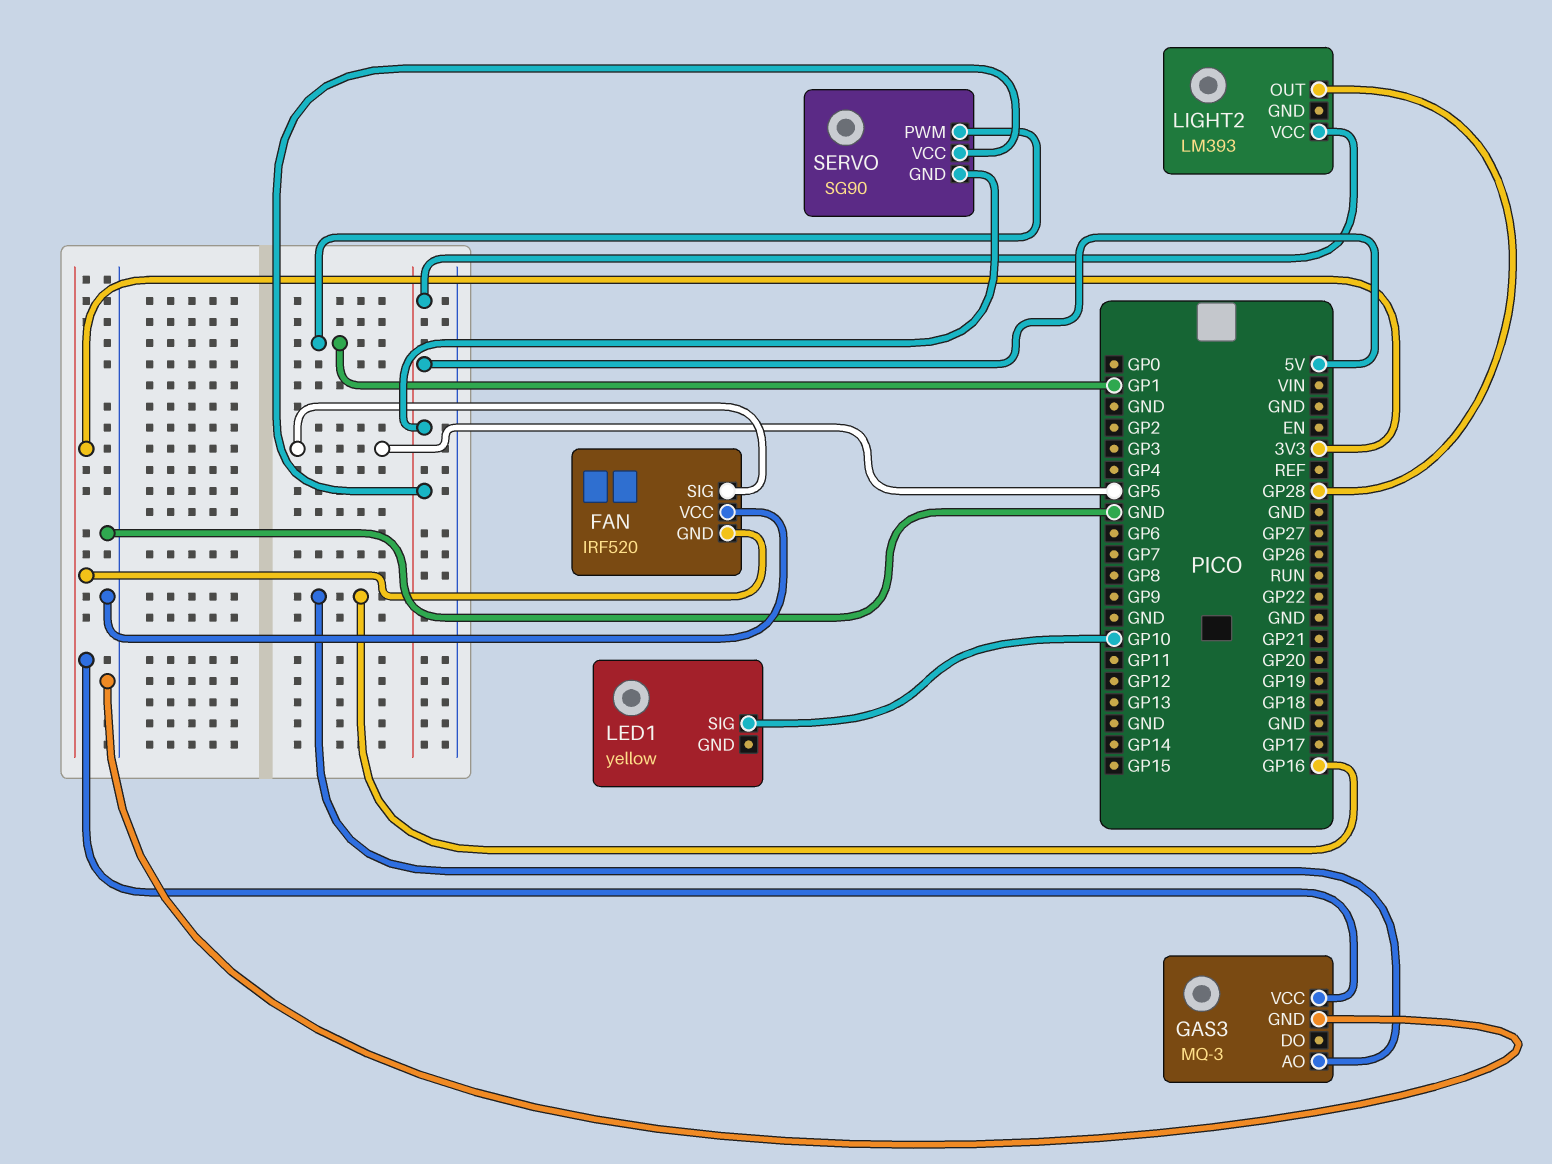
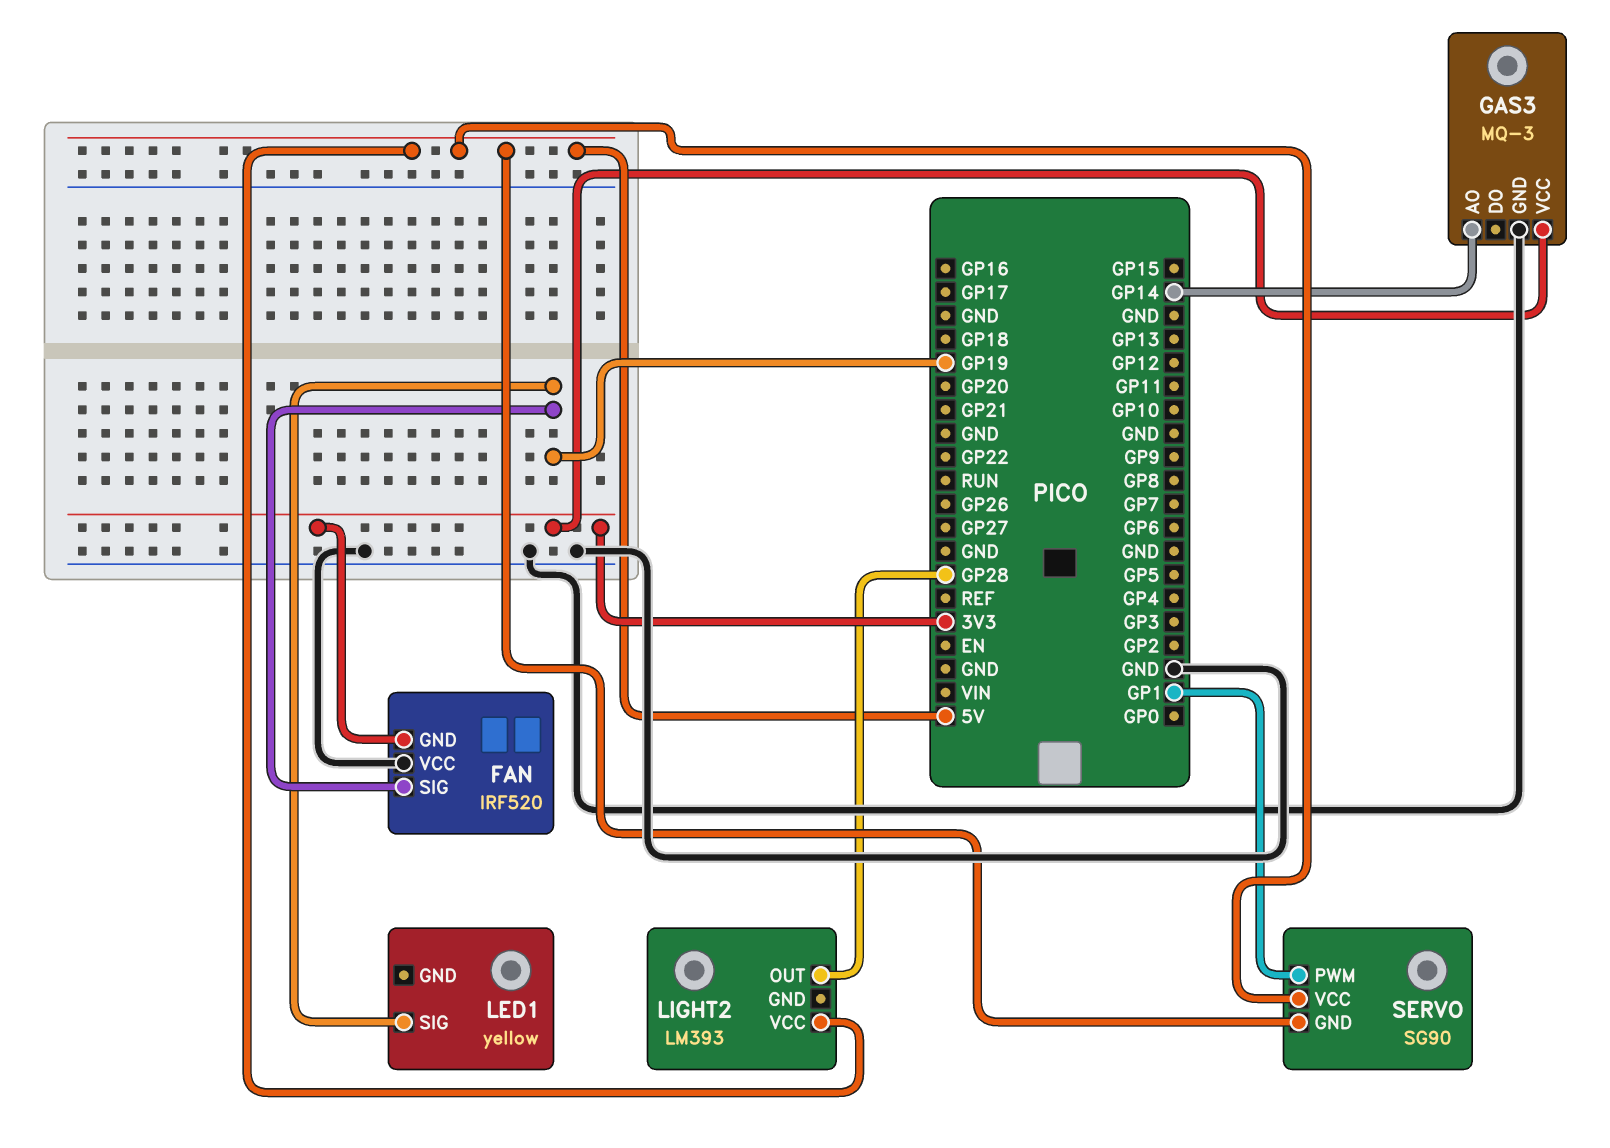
FAN pin SIG: GP5 -> GP19
GAS3 pin AO: GP16 -> GP14
LED1 pin SIG: GP10 -> GP19

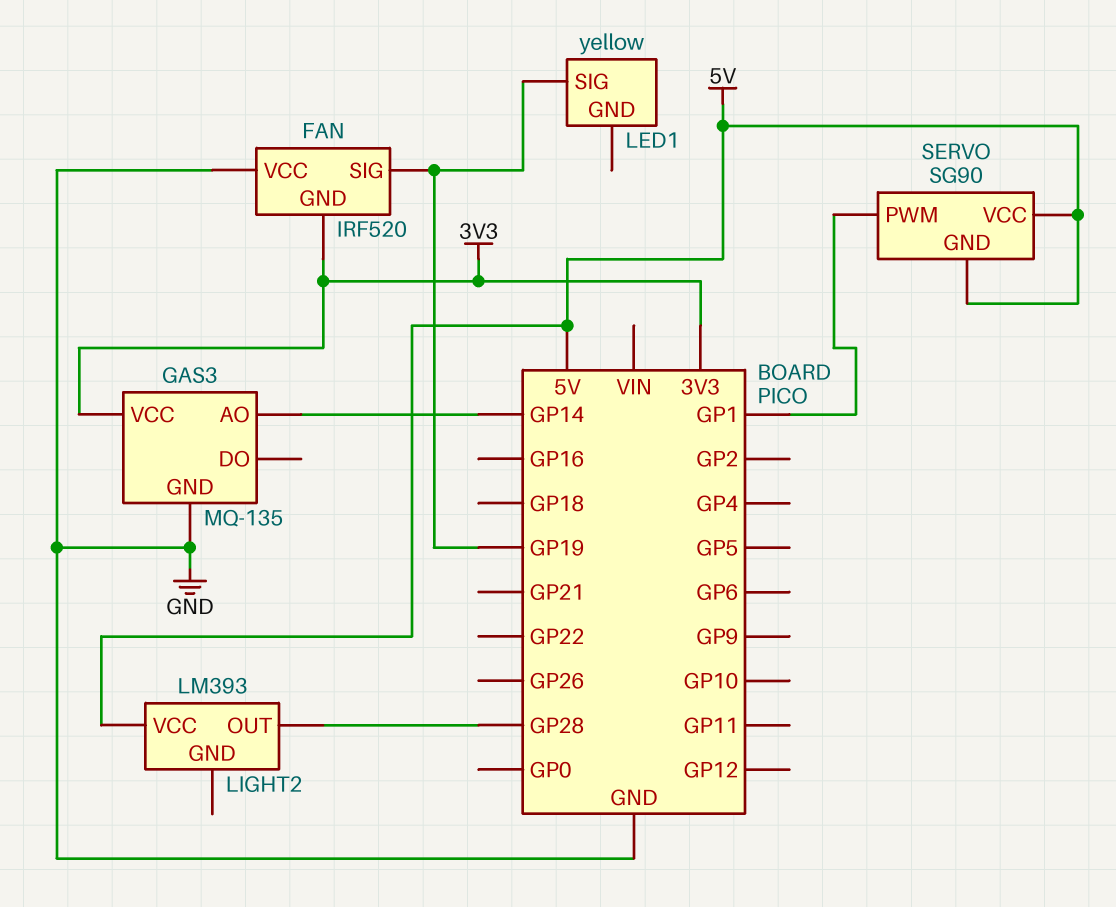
GAS3: MQ-3 -> MQ-135

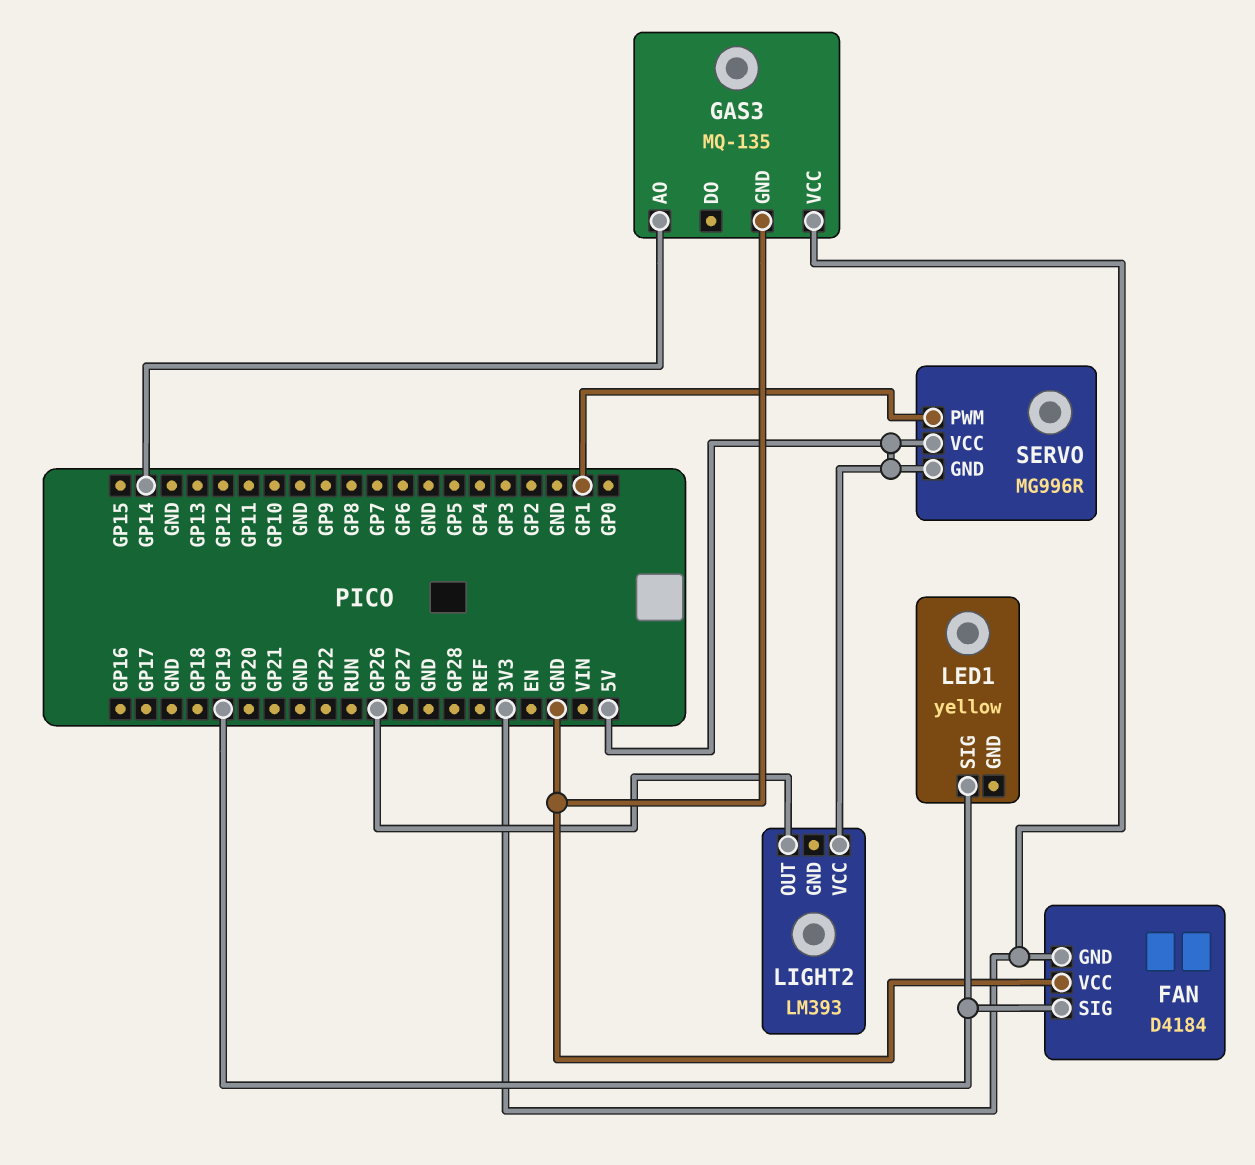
FAN: IRF520 -> D4184
LIGHT2 pin OUT: GP28 -> GP26
SERVO: SG90 -> MG996R

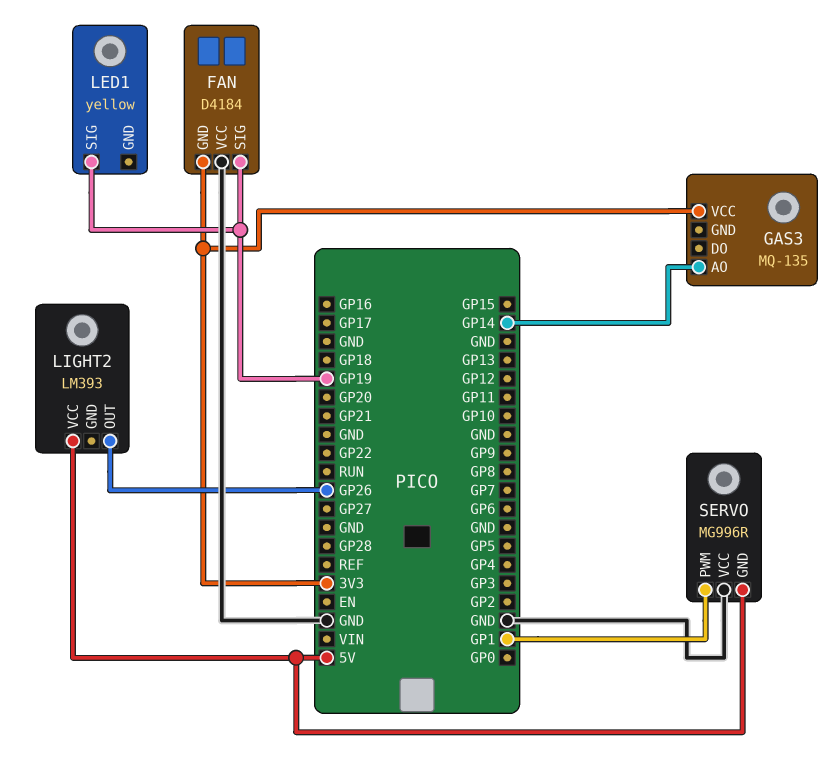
GAS3 pin GND: GND -> none
SERVO pin VCC: 5V -> GND

